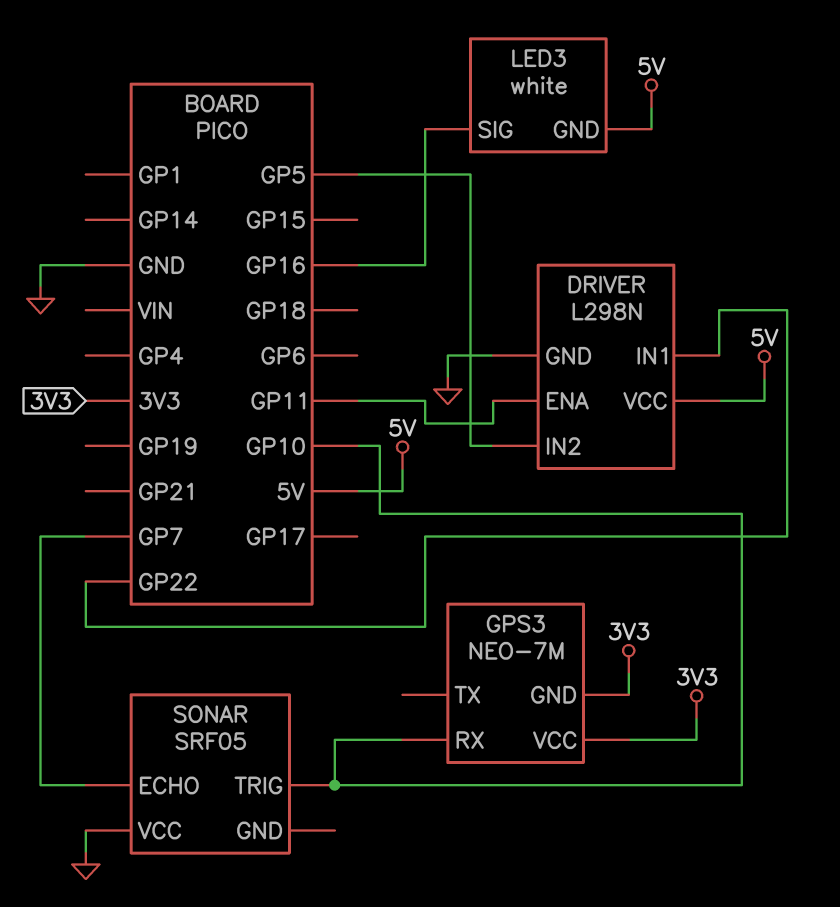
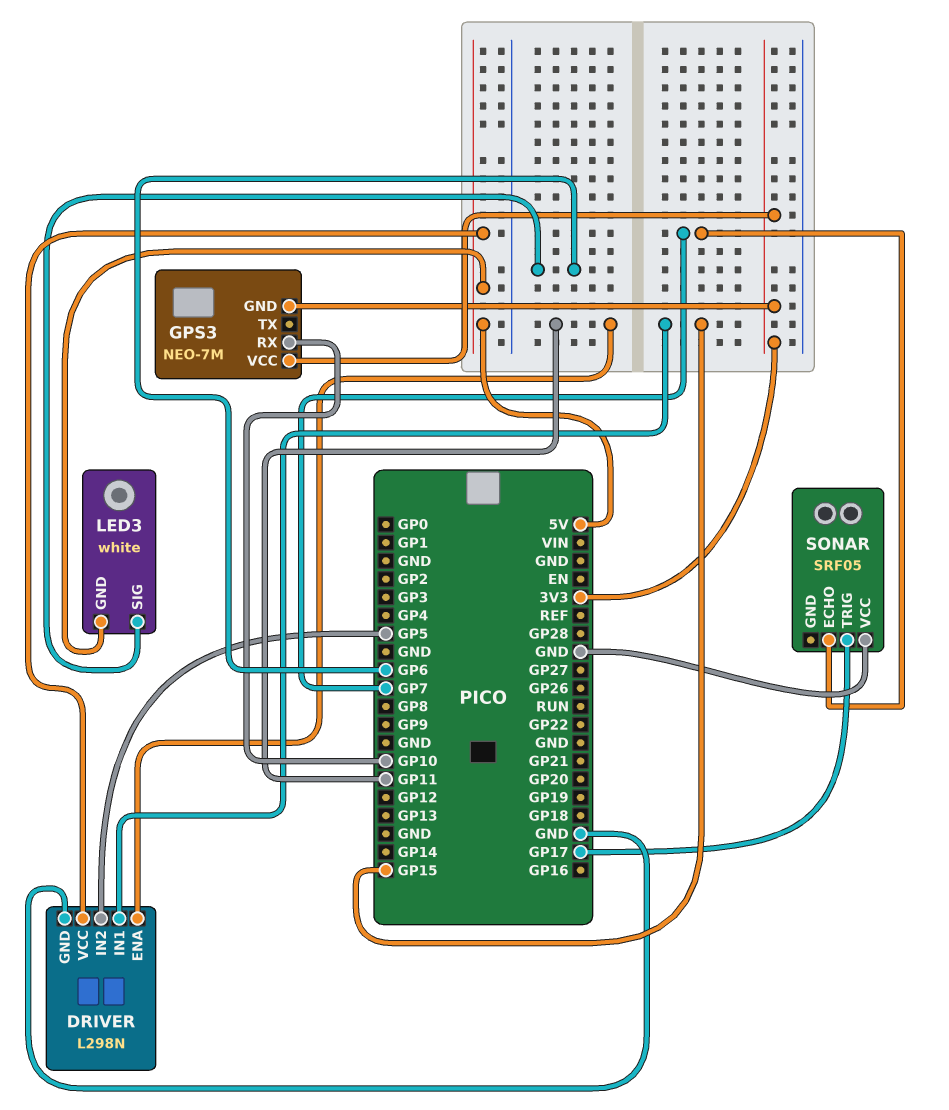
DRIVER pin IN1: GP22 -> GP15
LED3 pin SIG: GP16 -> GP6
SONAR pin TRIG: GP10 -> GP17

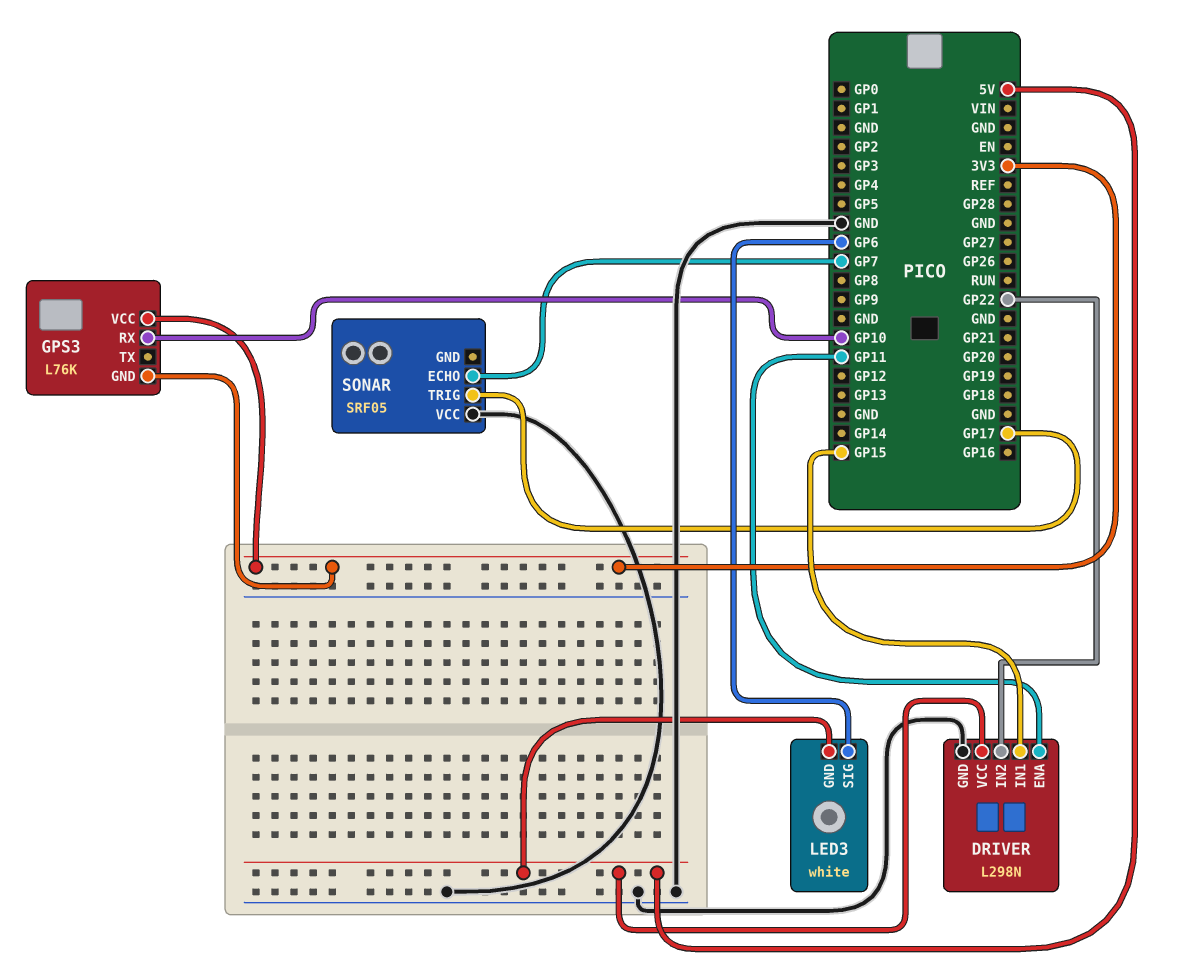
DRIVER pin IN2: GP5 -> GP22
GPS3: NEO-7M -> L76K

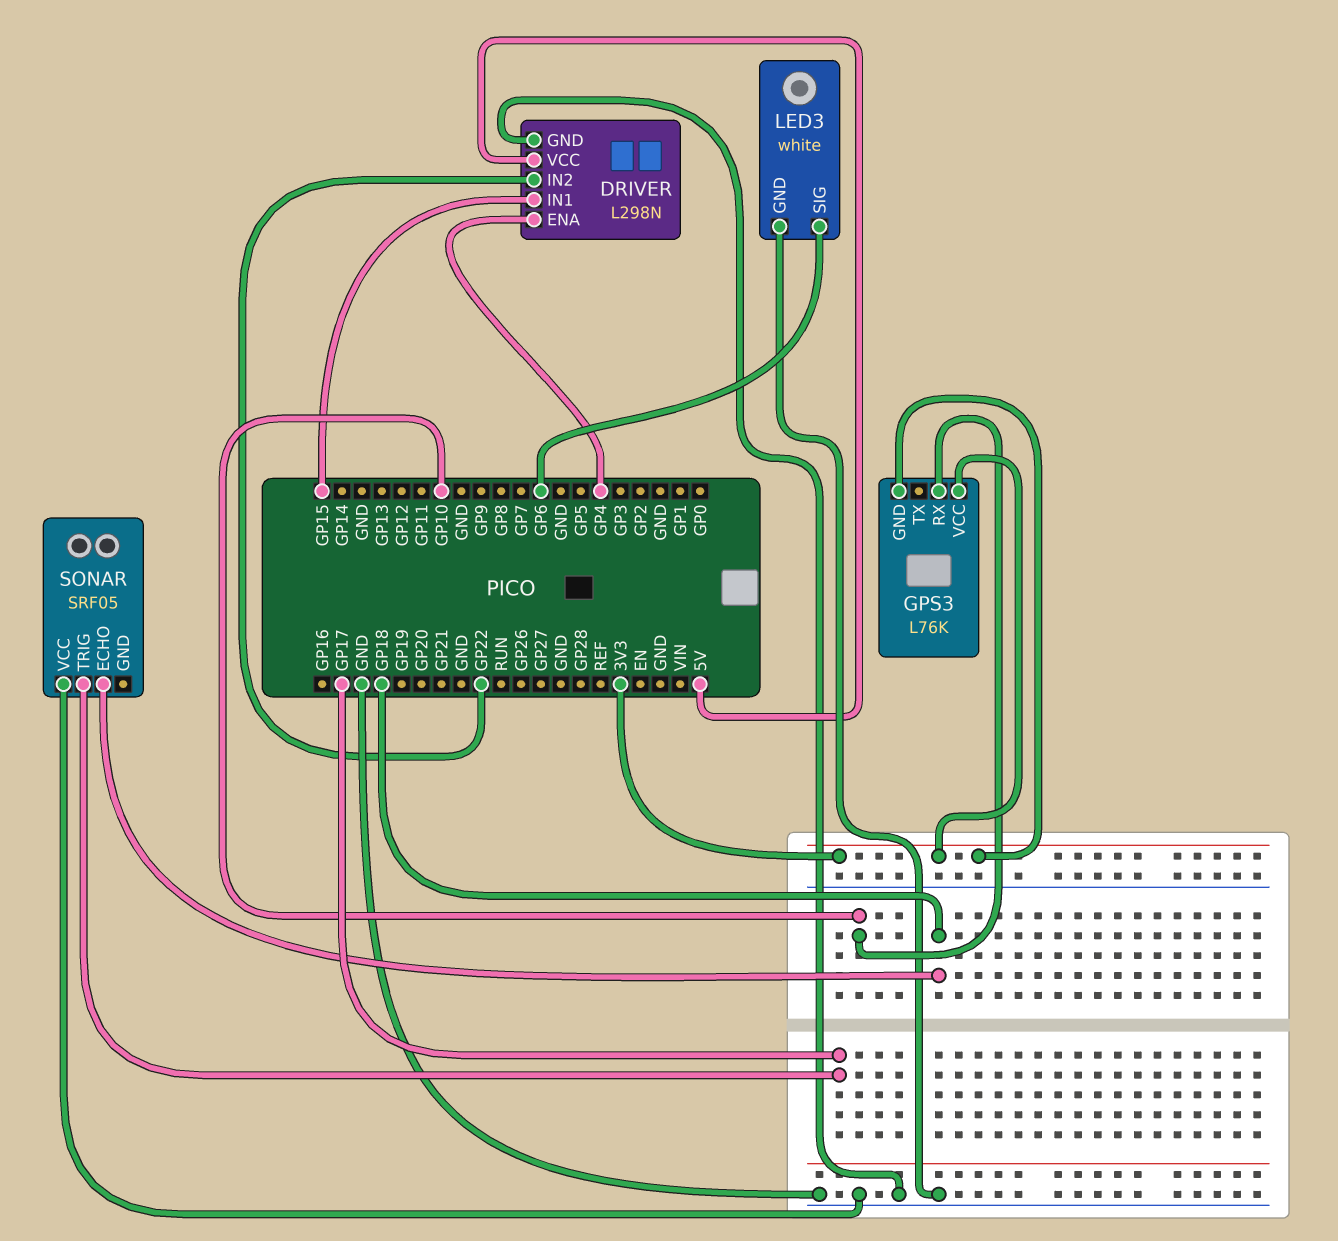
DRIVER pin ENA: GP11 -> GP4
LED3 pin GND: 5V -> GND
SONAR pin ECHO: GP7 -> GP18

